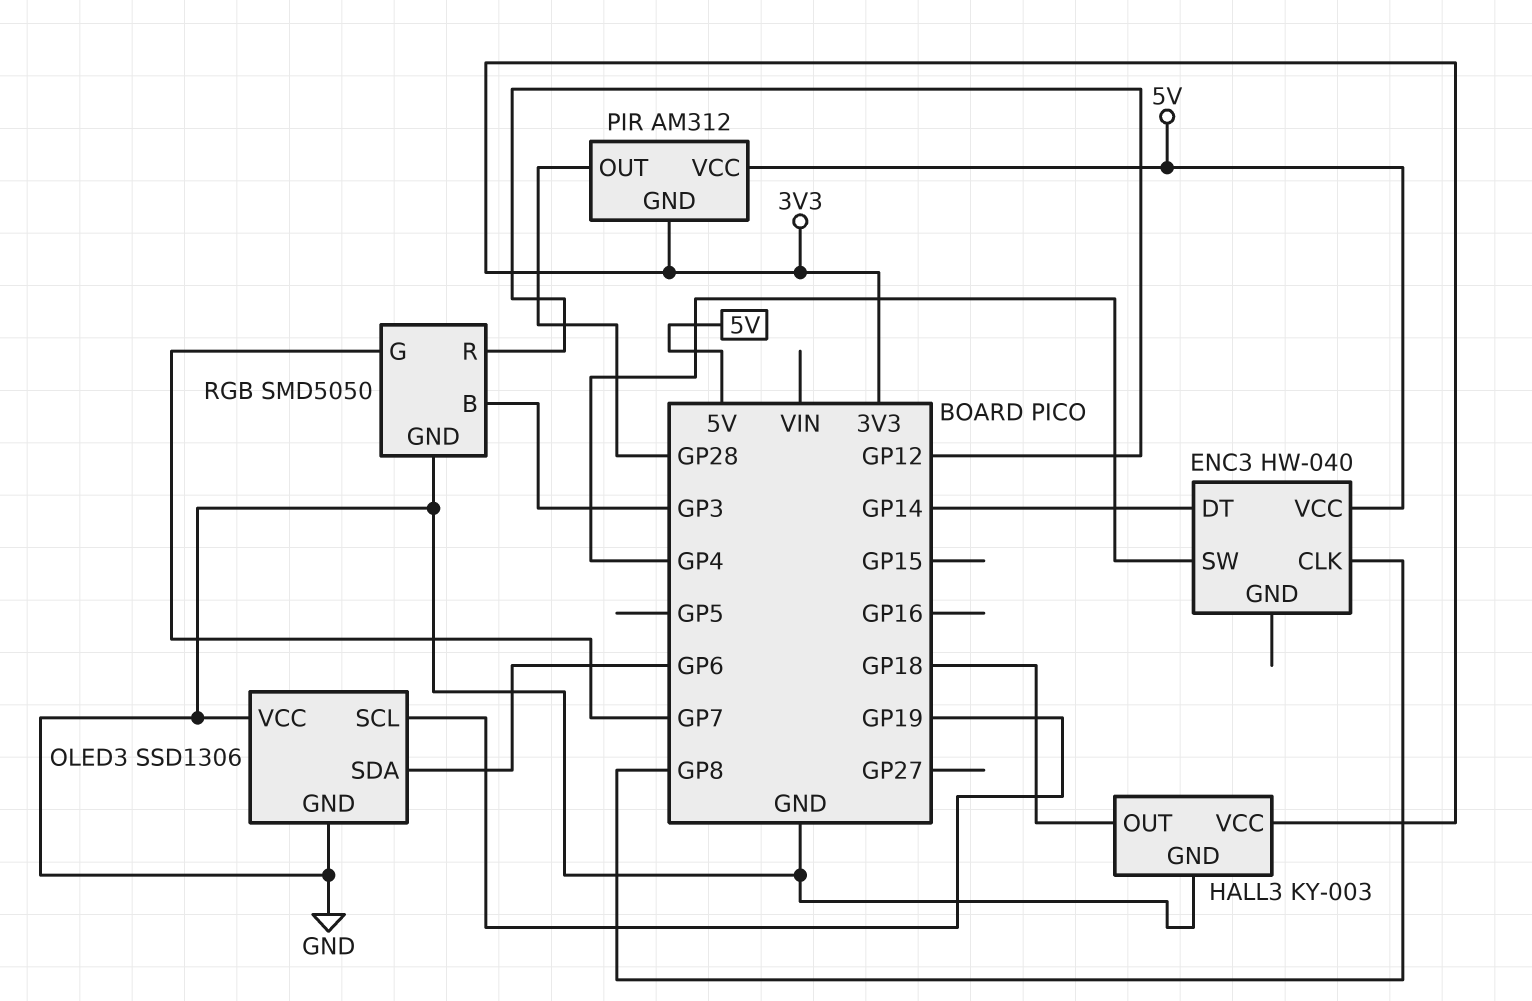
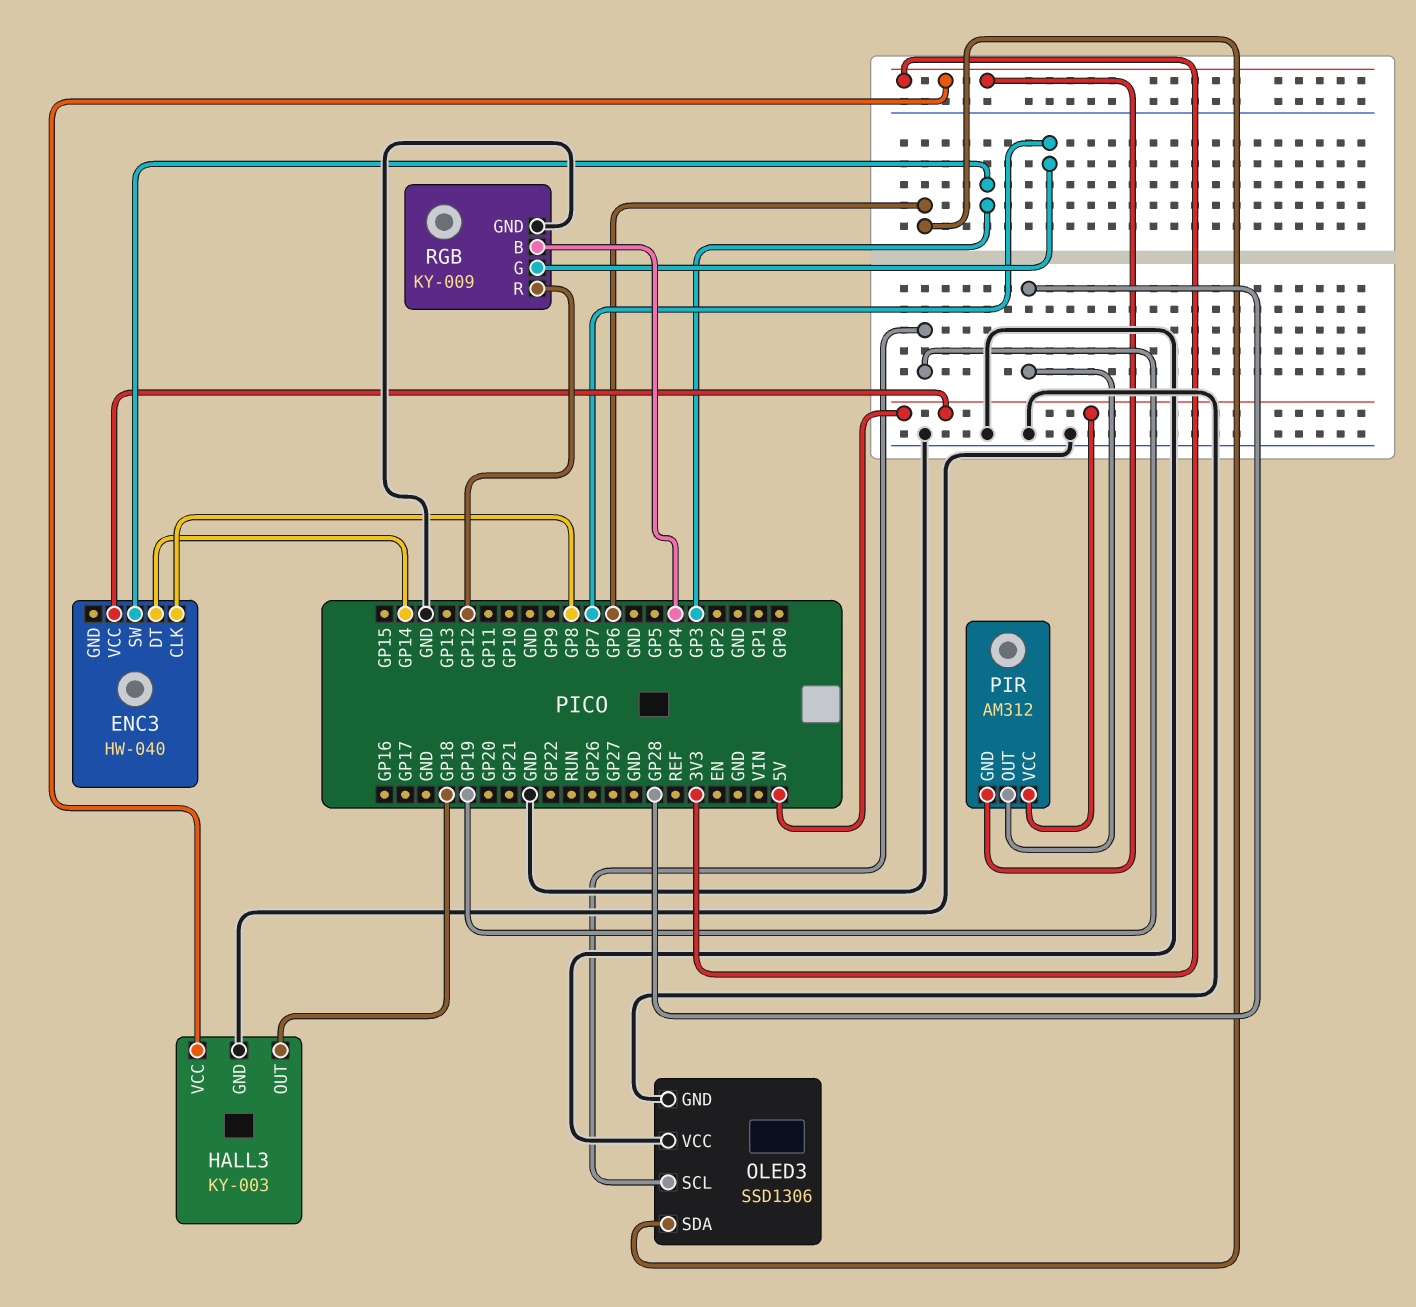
ENC3 pin SW: GP4 -> GP3
RGB: SMD5050 -> KY-009
RGB pin B: GP3 -> GP4

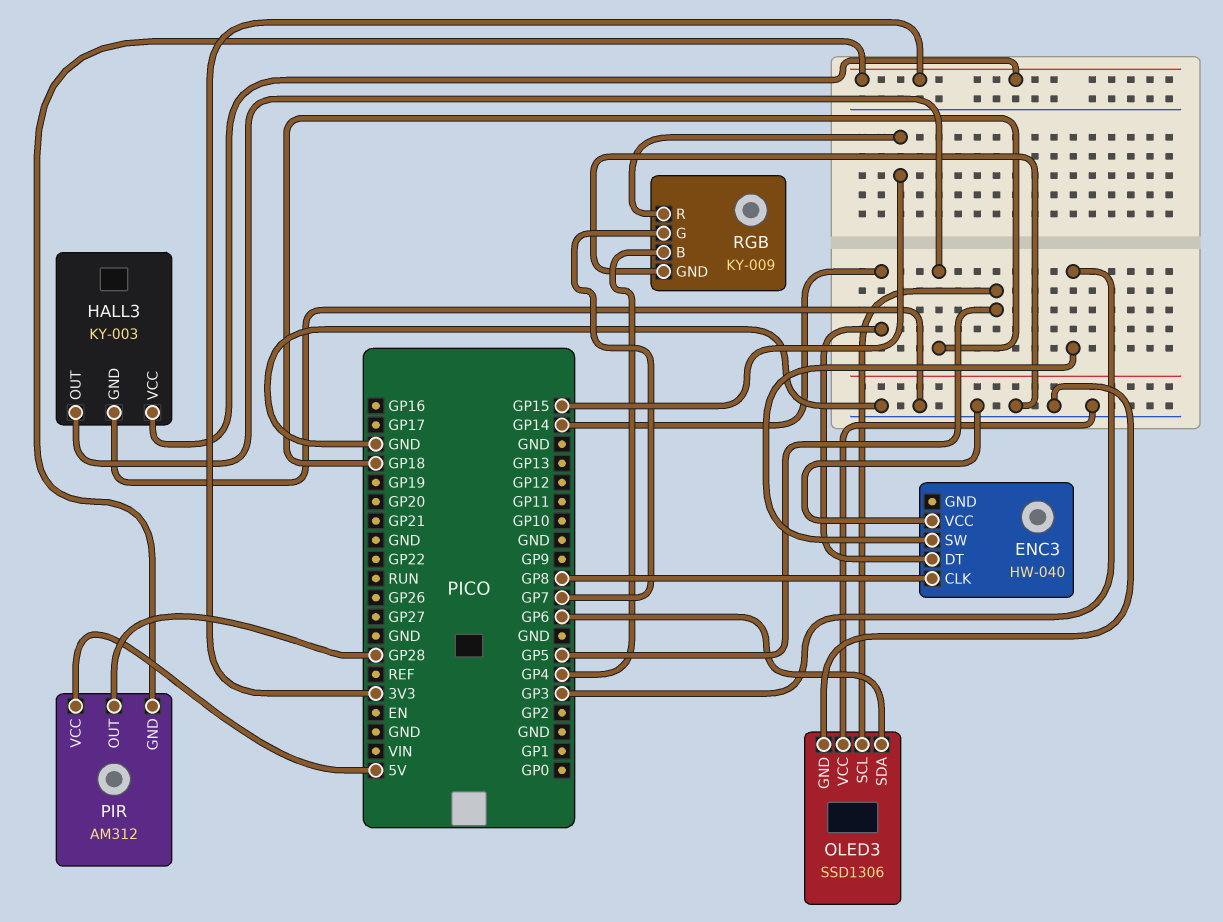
ENC3 pin VCC: 5V -> GND
OLED3 pin SCL: GP19 -> GP5
RGB pin R: GP12 -> GP15

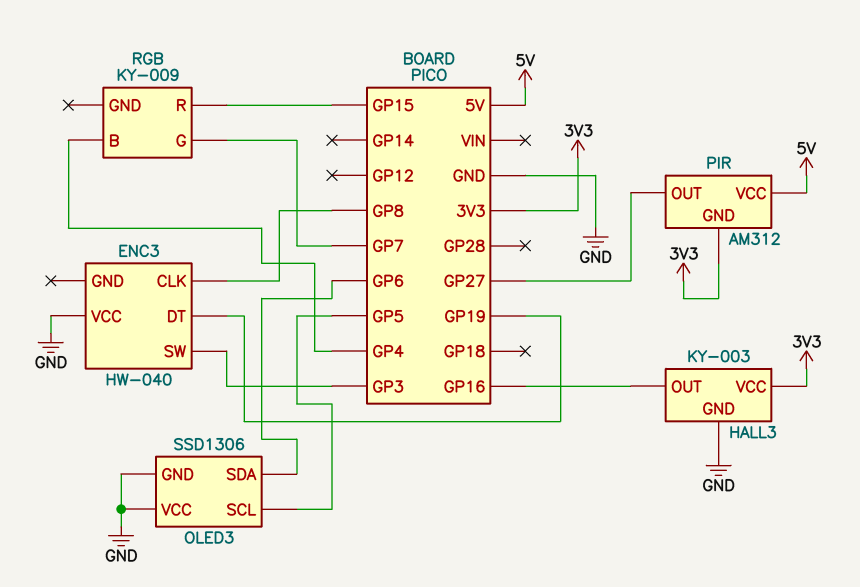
ENC3 pin DT: GP14 -> GP19
HALL3 pin OUT: GP18 -> GP16
PIR pin OUT: GP28 -> GP27
RGB pin GND: GND -> none

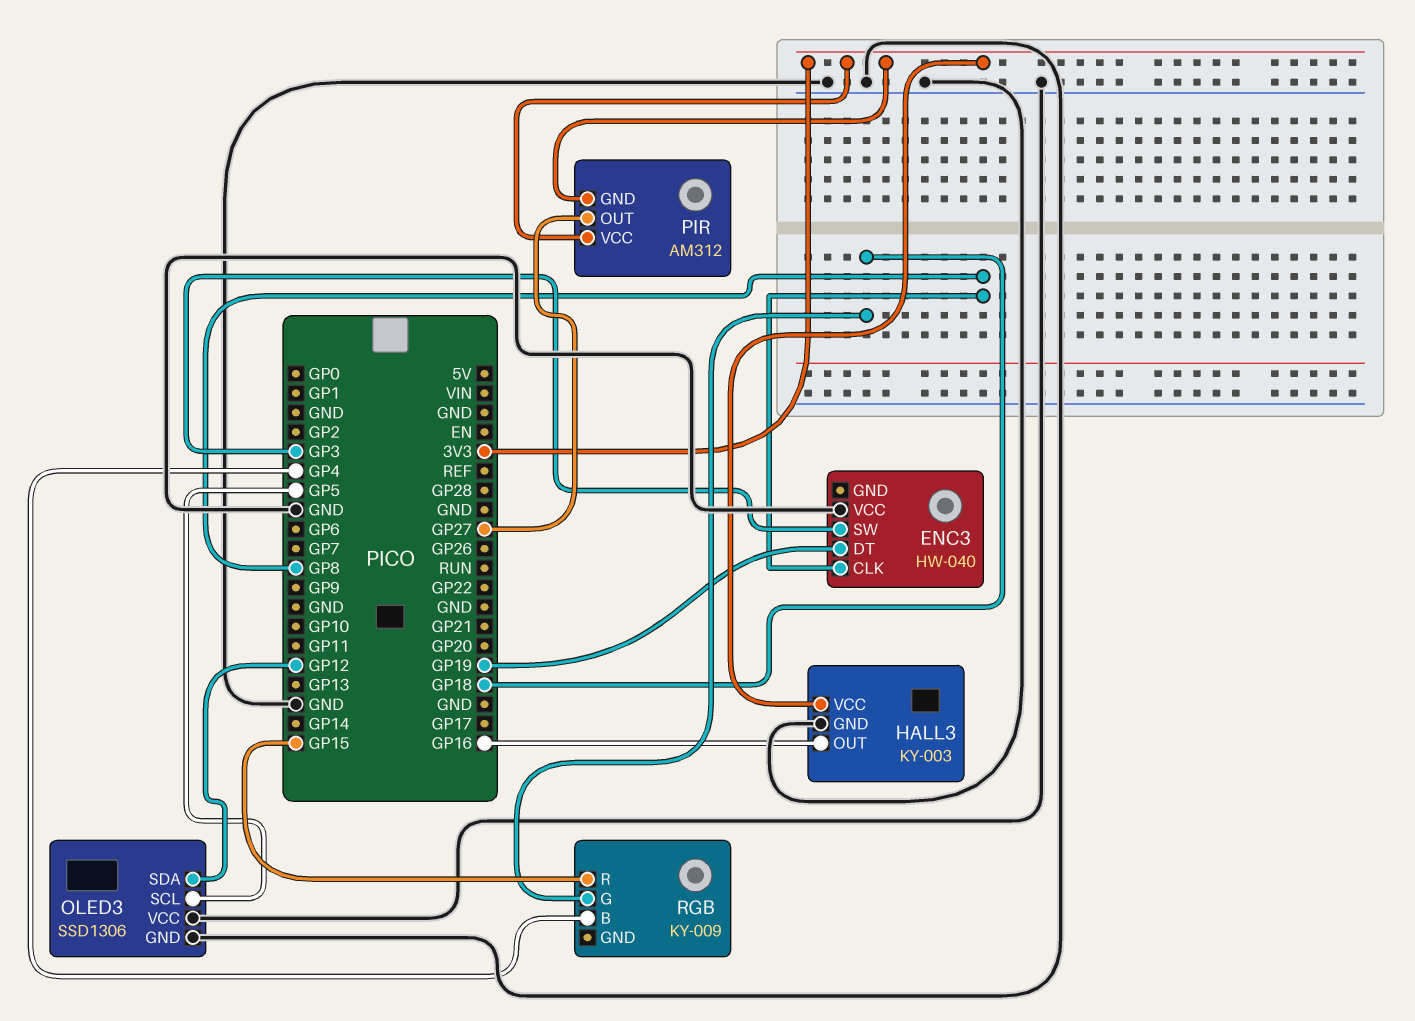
OLED3 pin SDA: GP6 -> GP12
PIR pin VCC: 5V -> 3V3
RGB pin G: GP7 -> GP18

